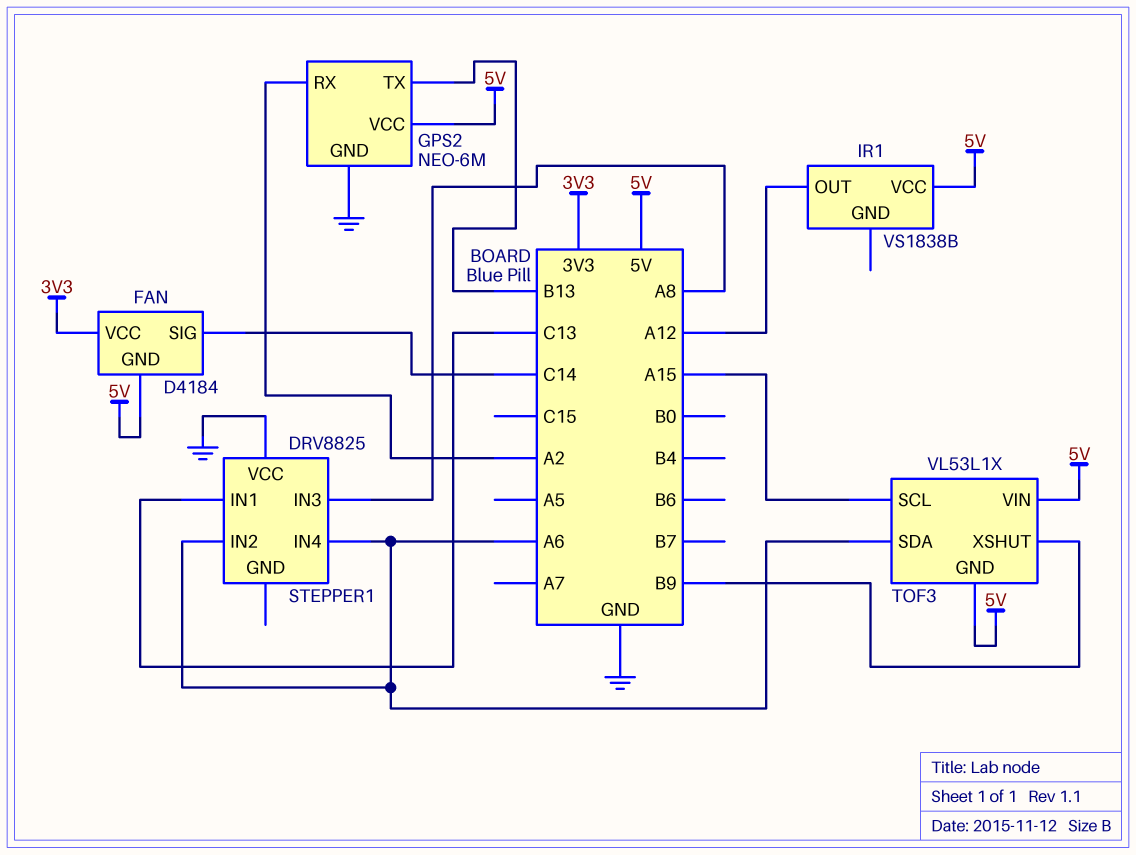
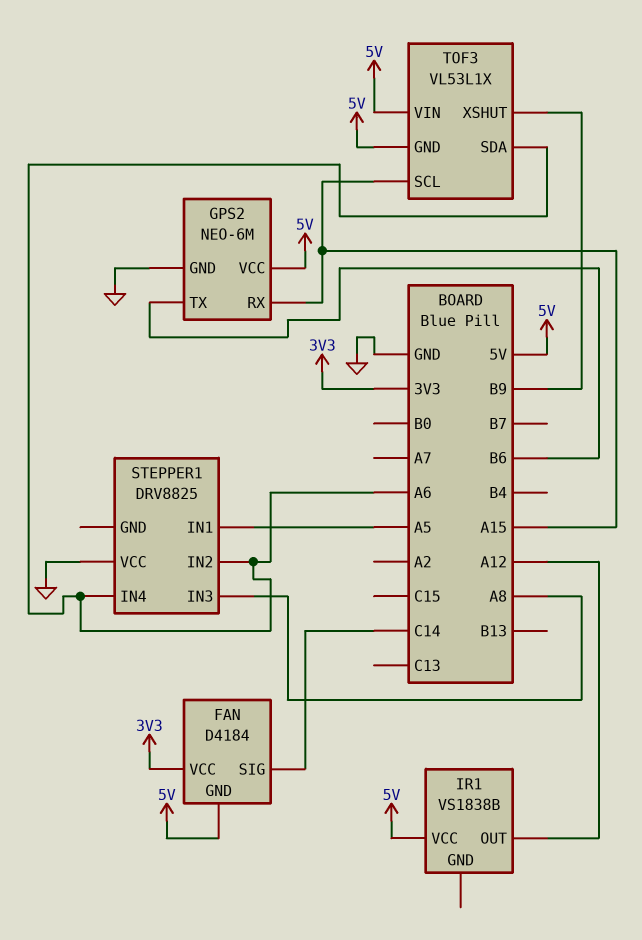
GPS2 pin RX: A2 -> A15
GPS2 pin TX: B13 -> B6
STEPPER1 pin IN1: C13 -> A5

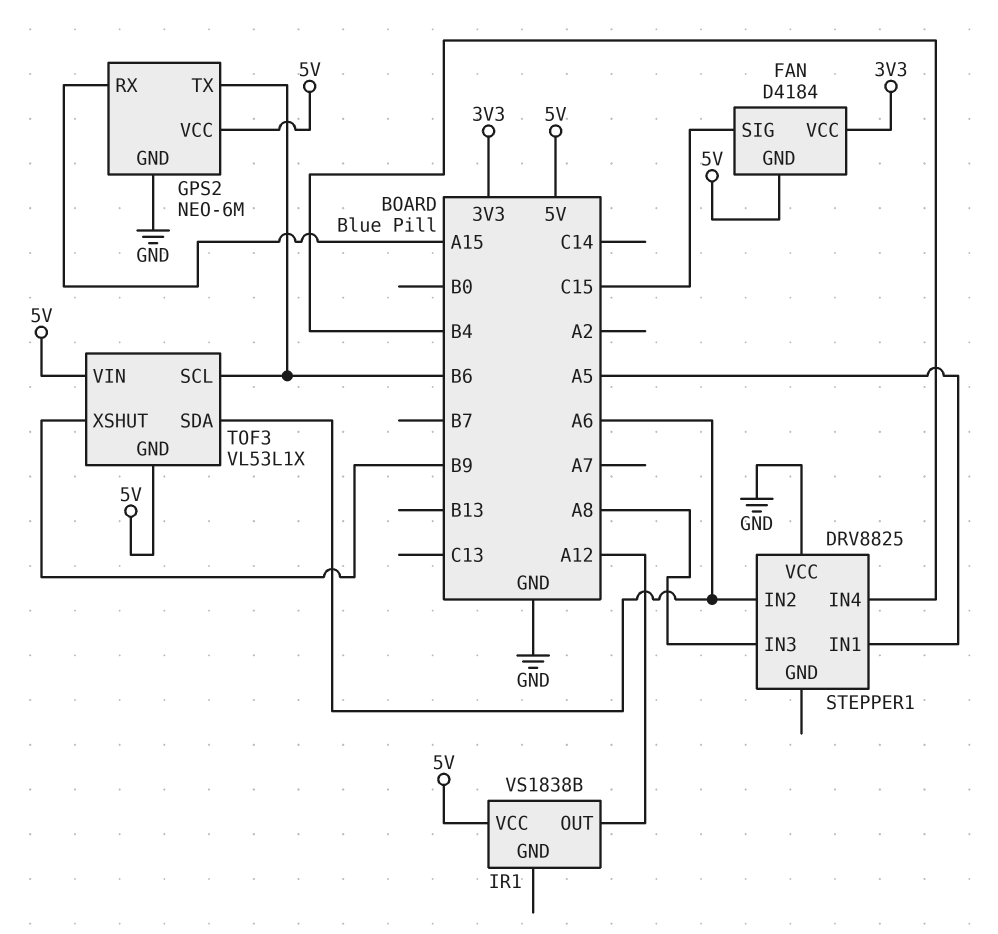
FAN pin SIG: C14 -> C15
STEPPER1 pin IN4: A6 -> B4
TOF3 pin SCL: A15 -> B6

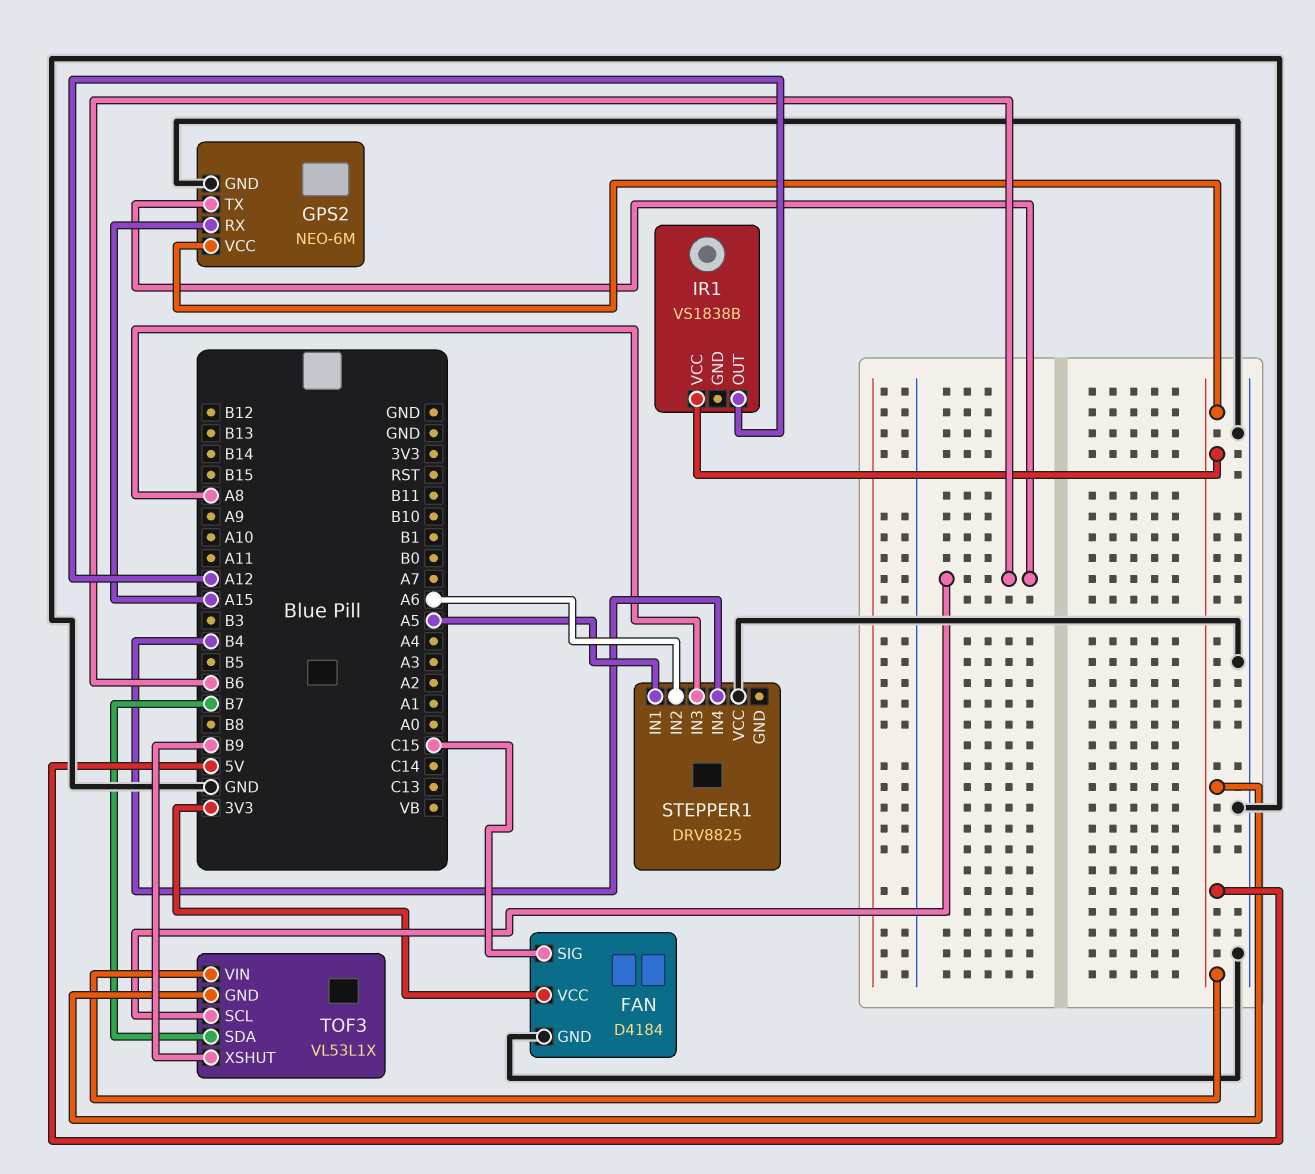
FAN pin GND: 5V -> GND
TOF3 pin SDA: A6 -> B7

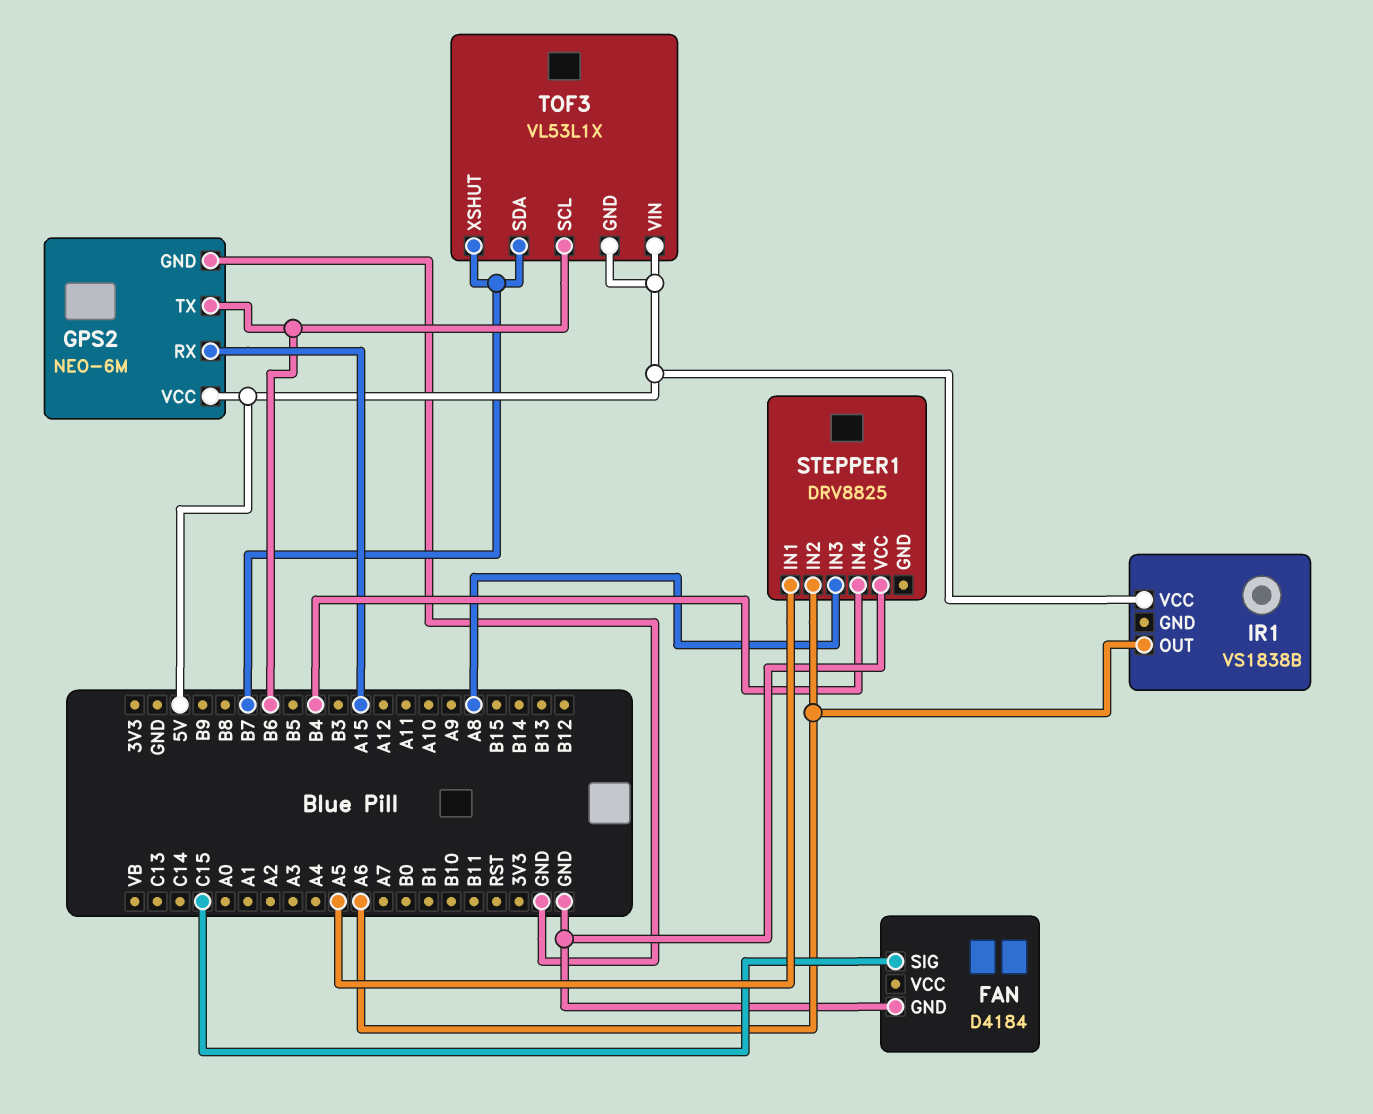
FAN pin VCC: 3V3 -> none
IR1 pin OUT: A12 -> A6
TOF3 pin XSHUT: B9 -> B7

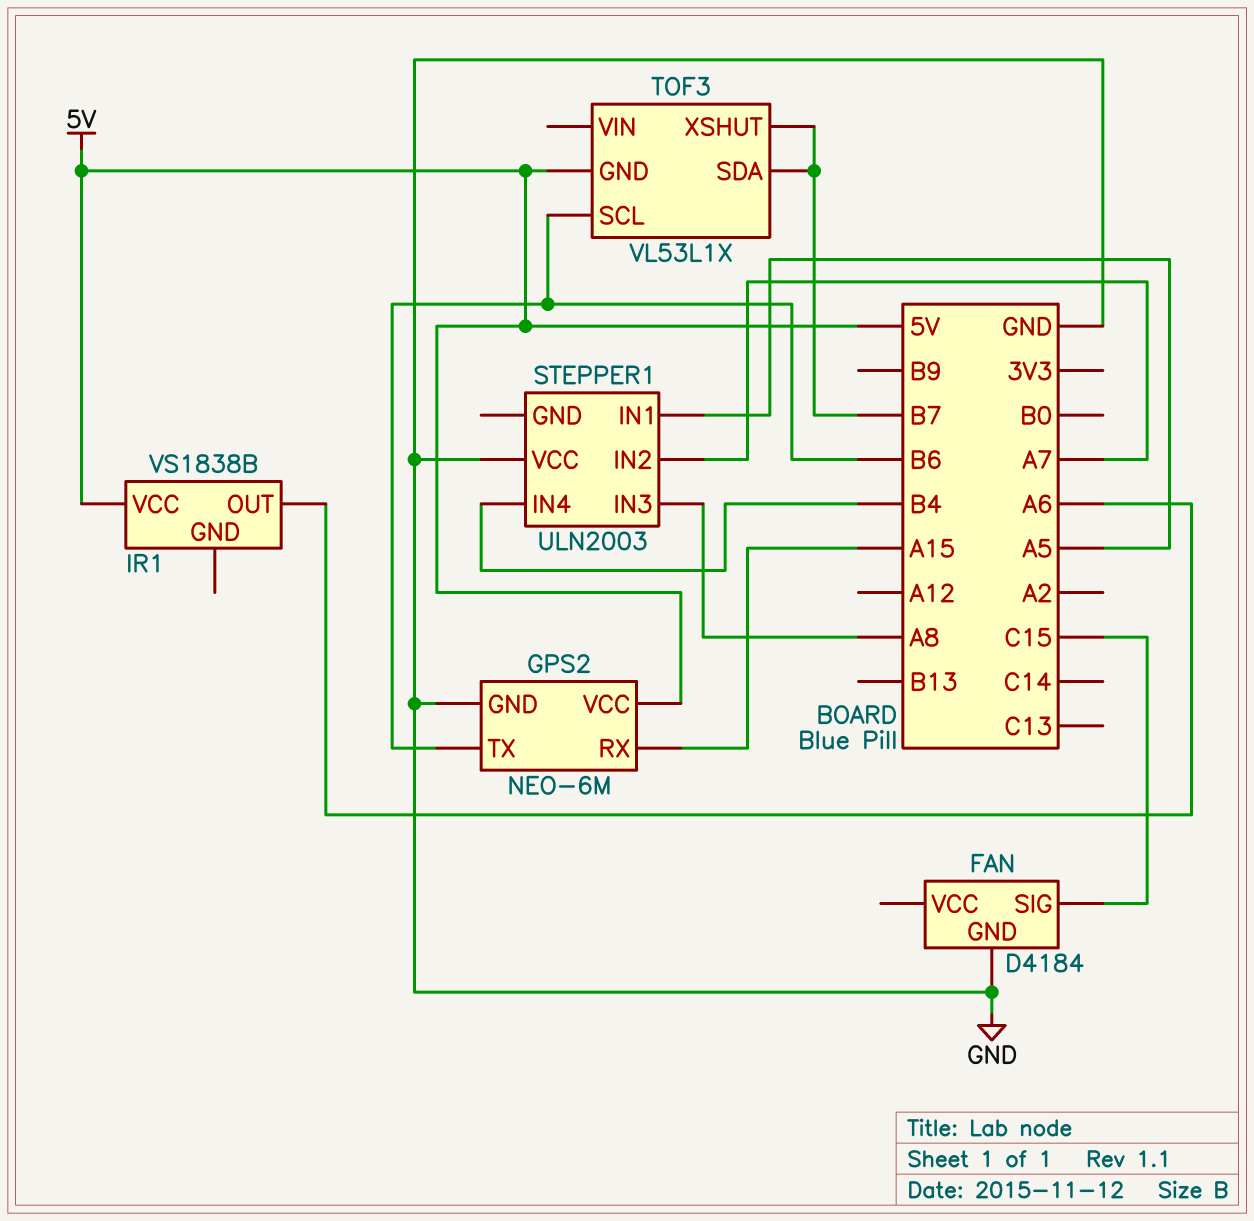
STEPPER1: DRV8825 -> ULN2003
STEPPER1 pin IN2: A6 -> A7
TOF3 pin VIN: 5V -> none

